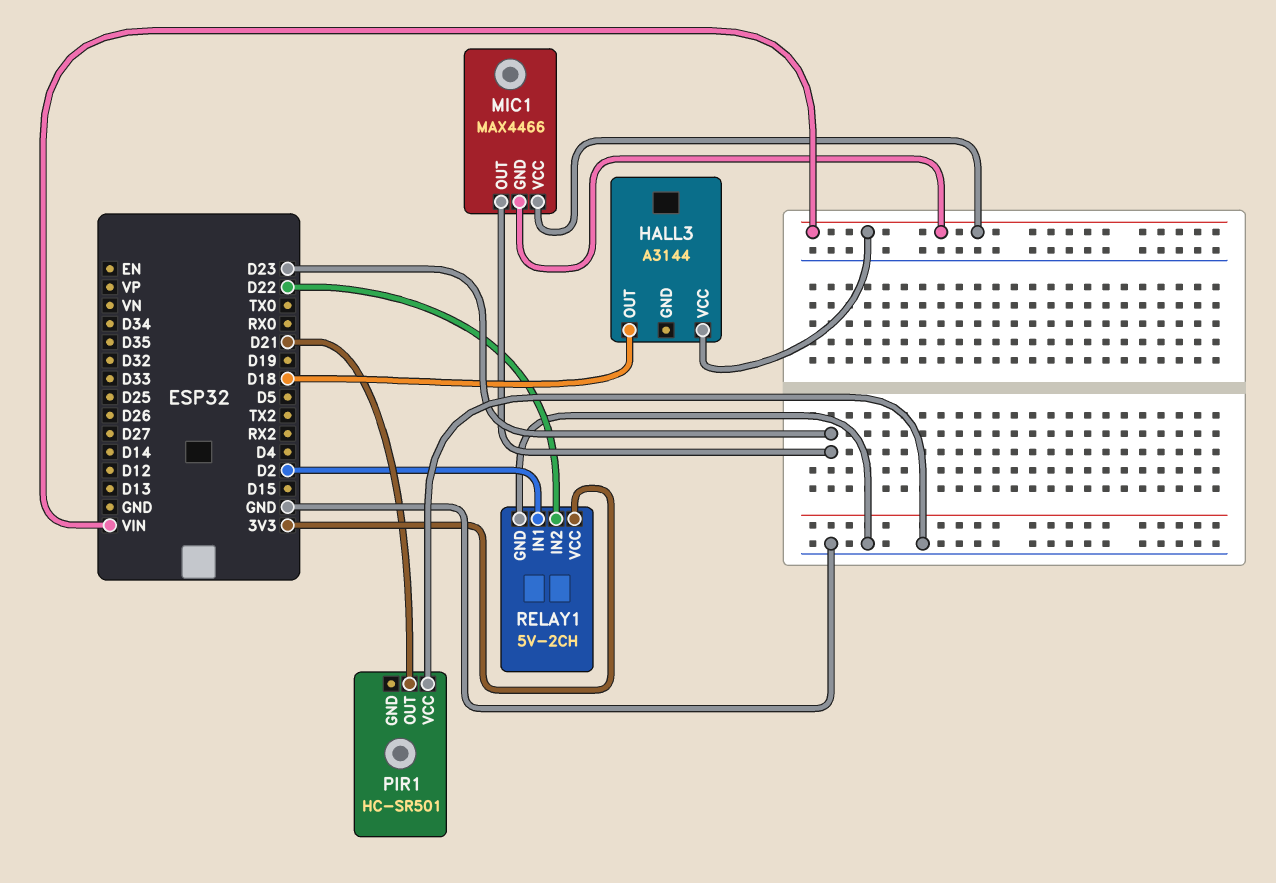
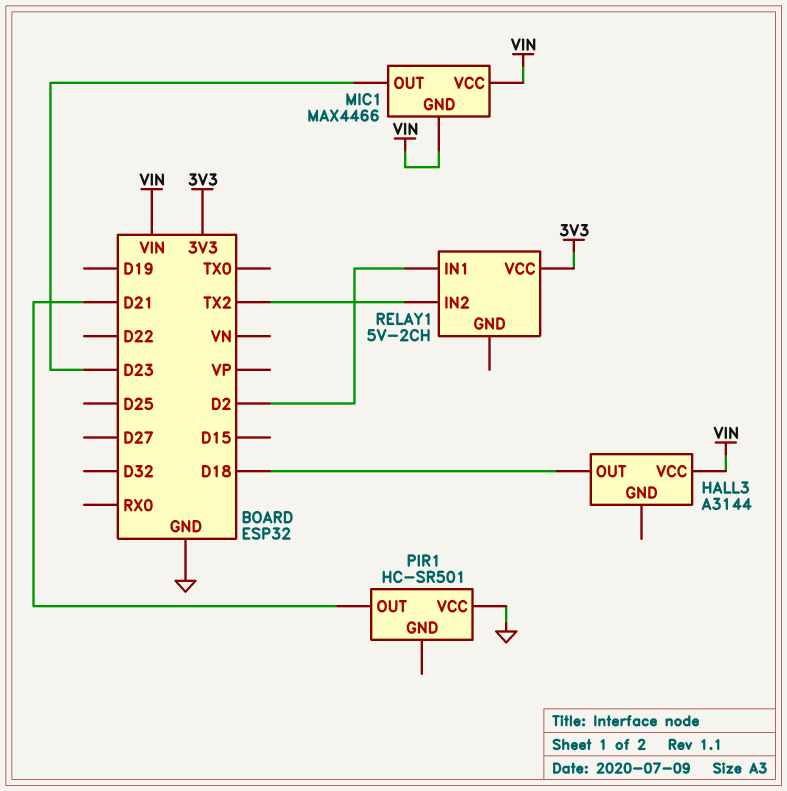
RELAY1 pin GND: GND -> none
RELAY1 pin IN2: D22 -> TX2

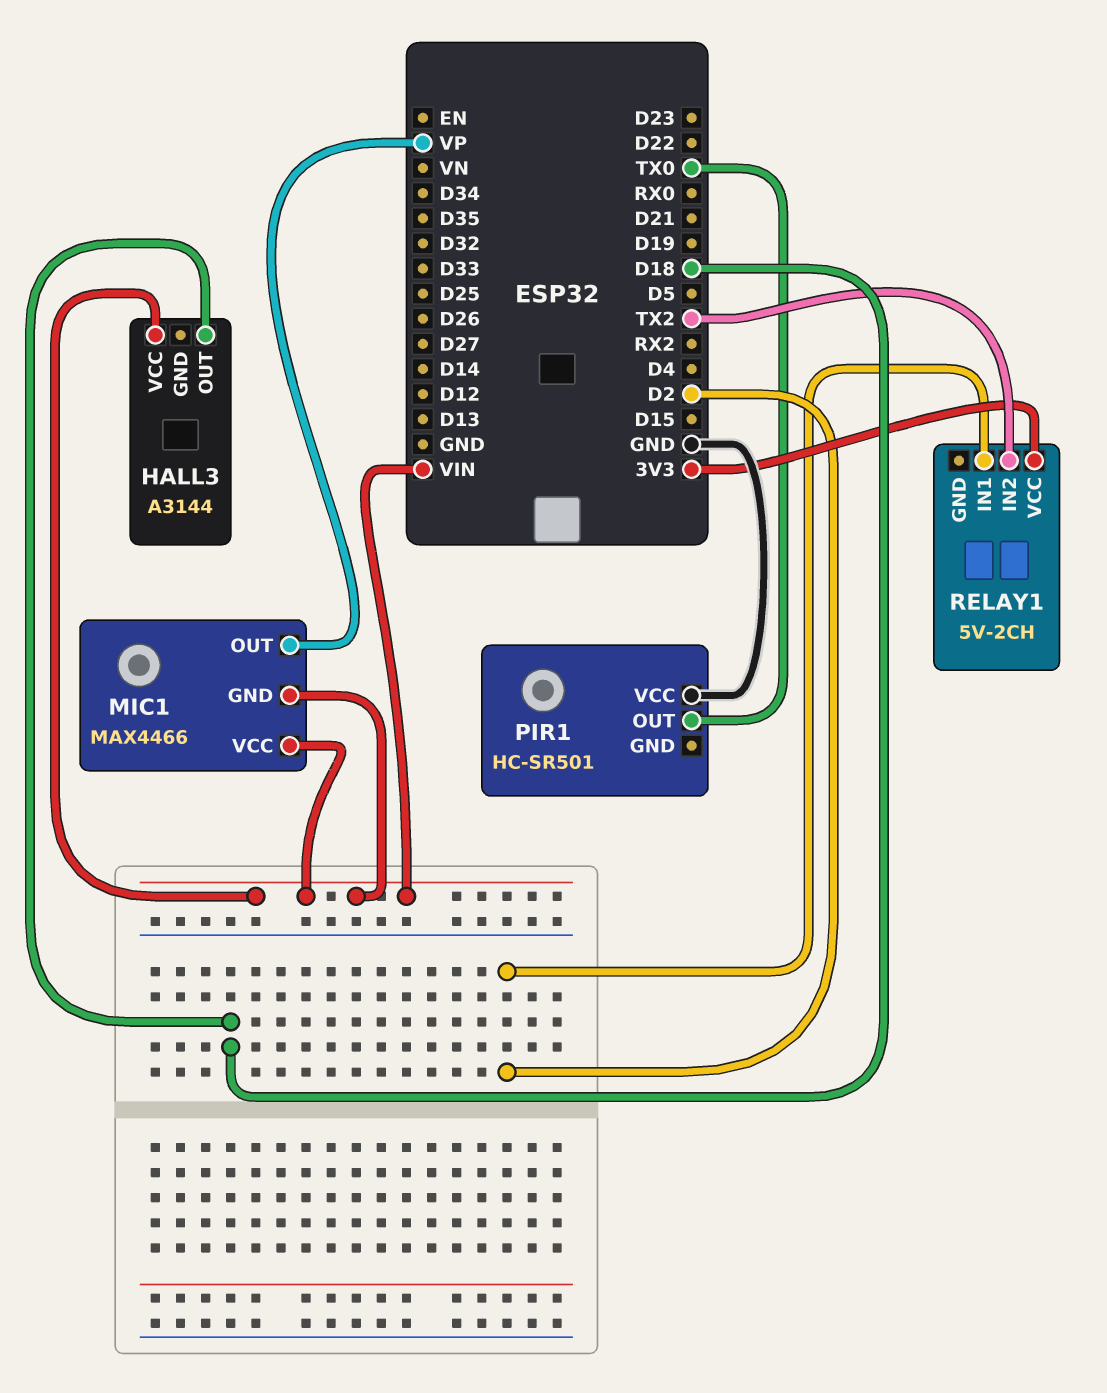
MIC1 pin OUT: D23 -> VP
PIR1 pin OUT: D21 -> TX0

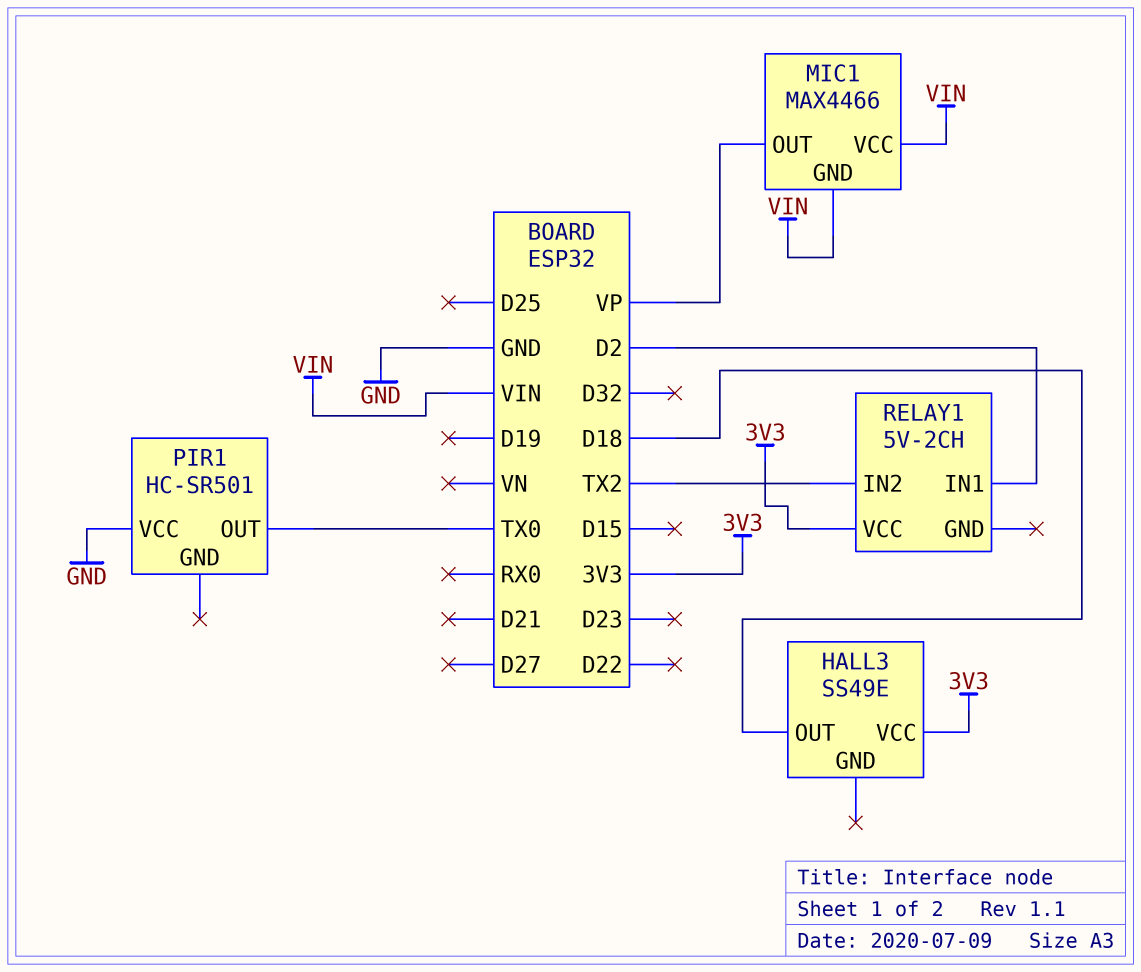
HALL3: A3144 -> SS49E
HALL3 pin VCC: VIN -> 3V3

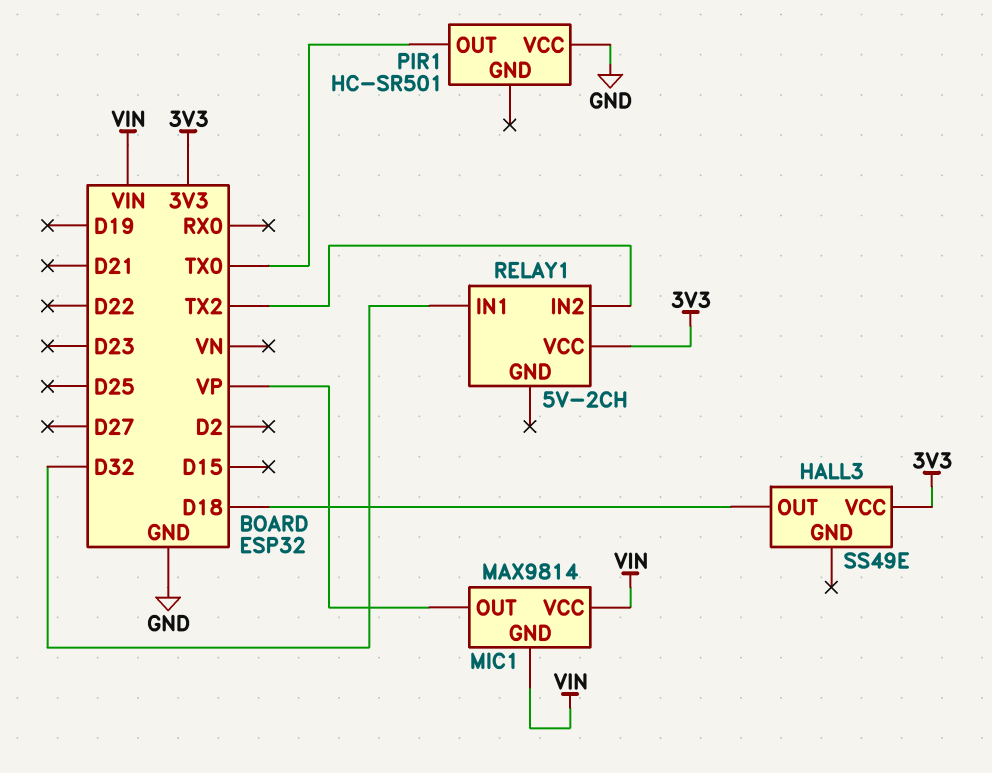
MIC1: MAX4466 -> MAX9814
RELAY1 pin IN1: D2 -> D32

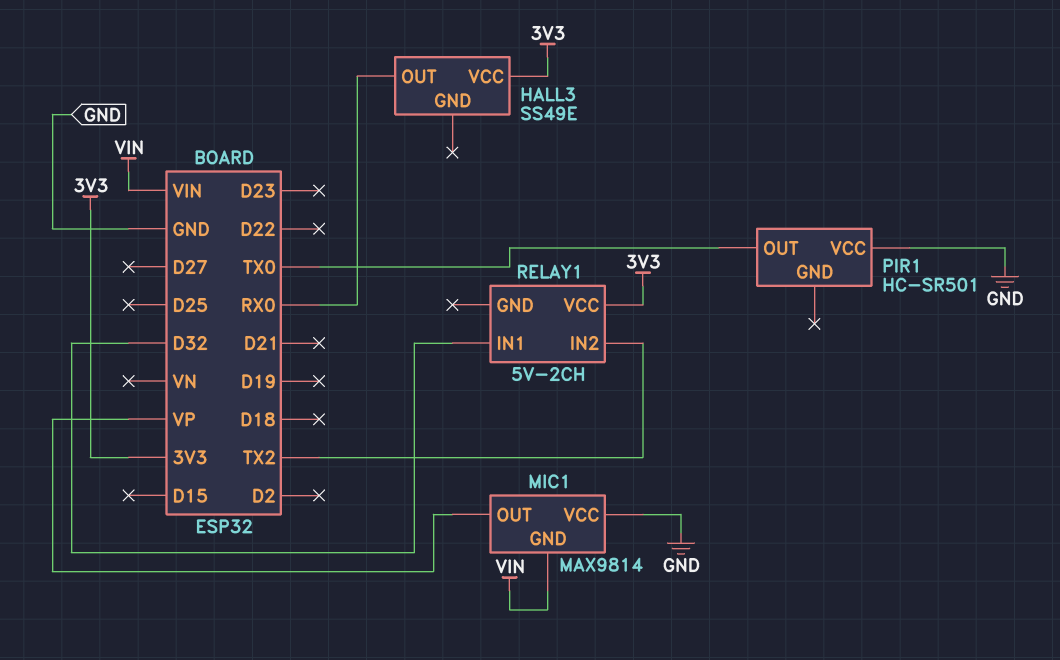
HALL3 pin OUT: D18 -> RX0
MIC1 pin VCC: VIN -> GND

